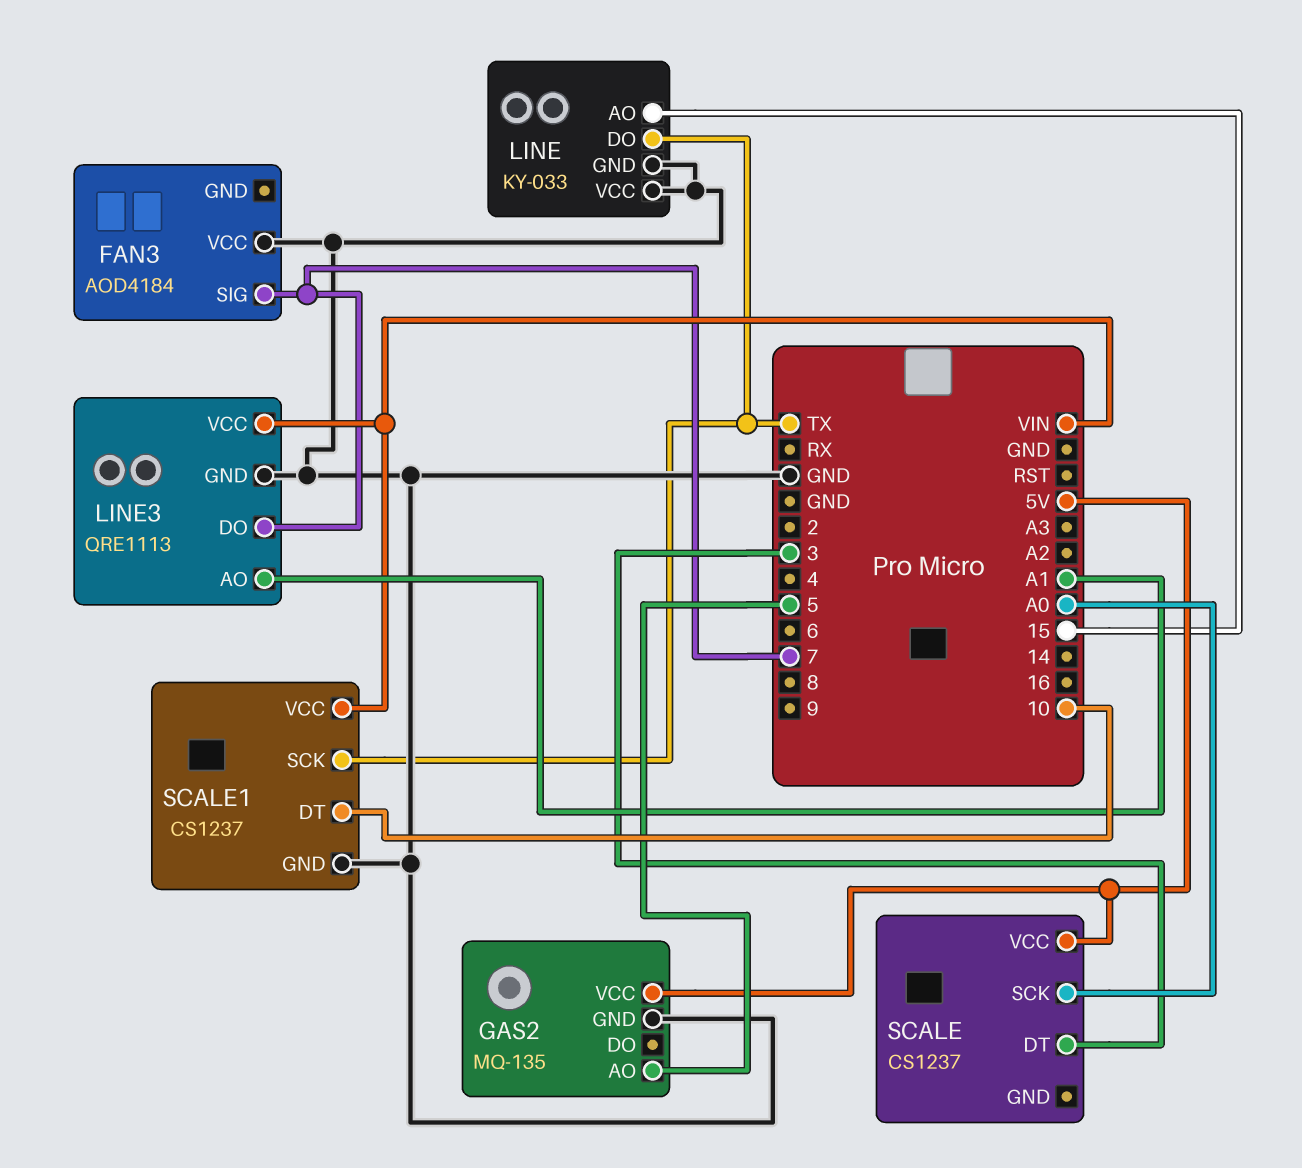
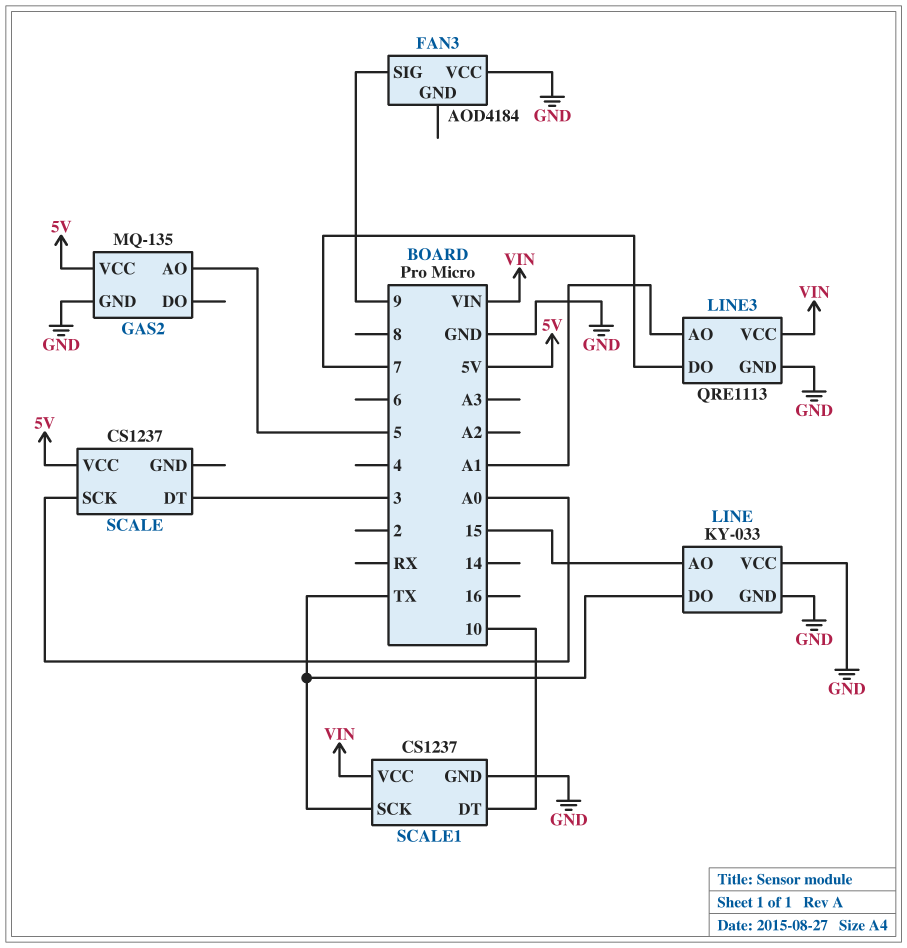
FAN3 pin SIG: 7 -> 9

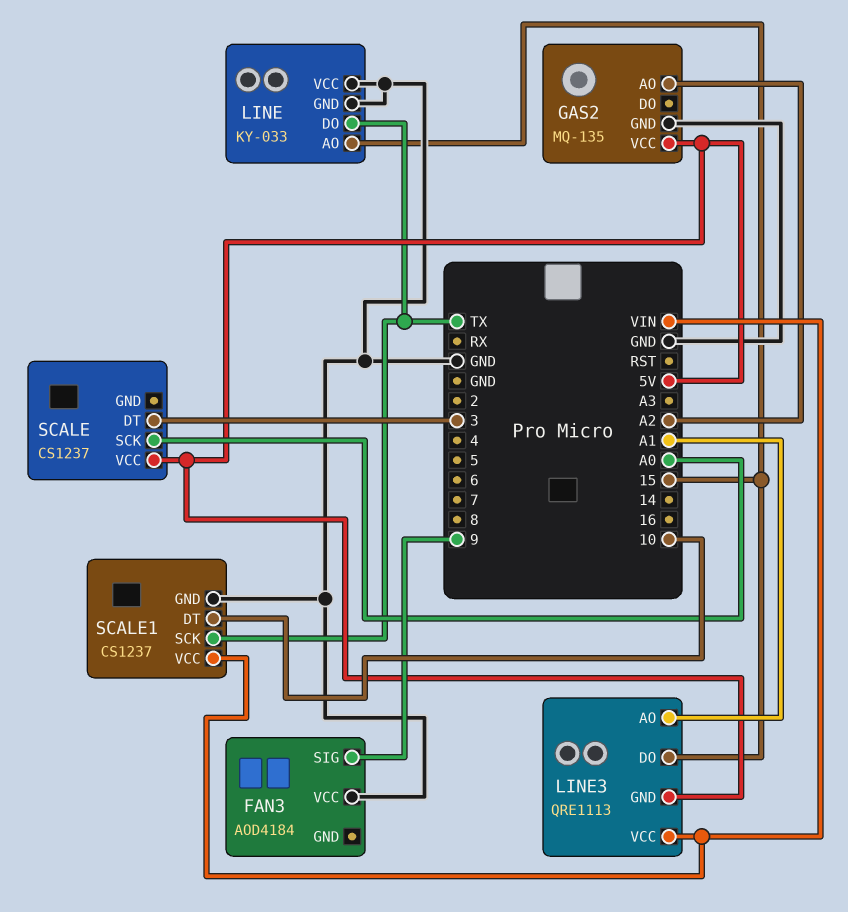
GAS2 pin AO: 5 -> A2
LINE3 pin DO: 7 -> 15
LINE3 pin GND: GND -> 5V

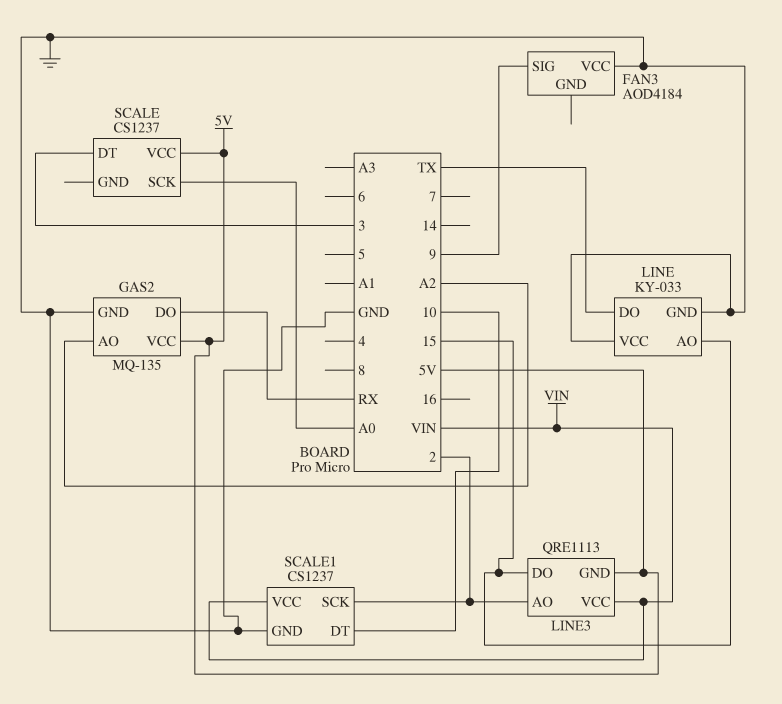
GAS2 pin DO: none -> RX
LINE3 pin AO: A1 -> 2
SCALE1 pin SCK: TX -> 2

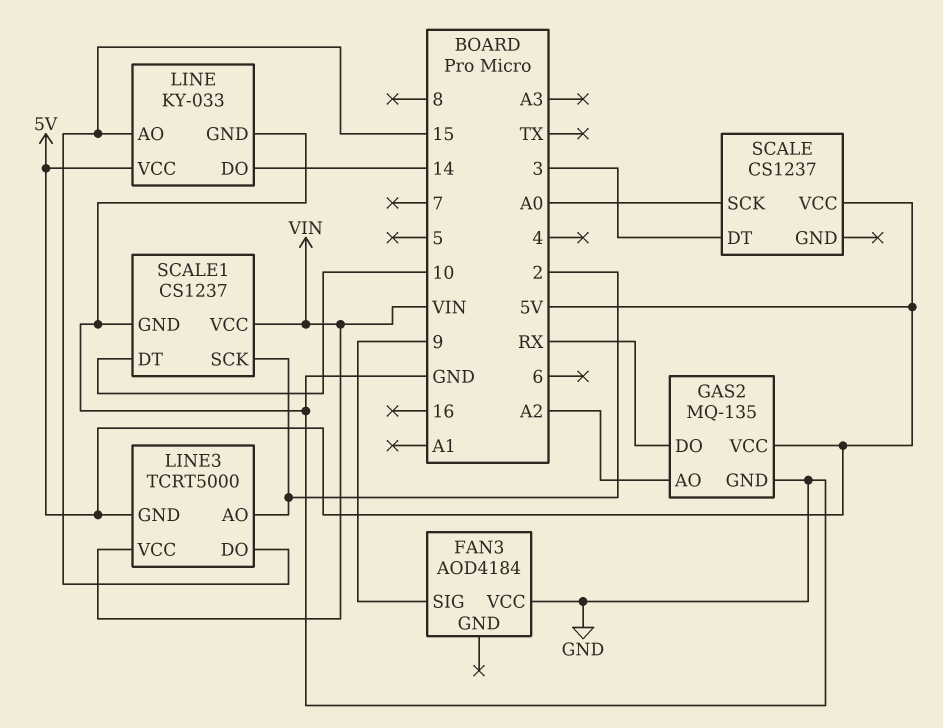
LINE pin DO: TX -> 14
LINE pin VCC: GND -> 5V
LINE3: QRE1113 -> TCRT5000

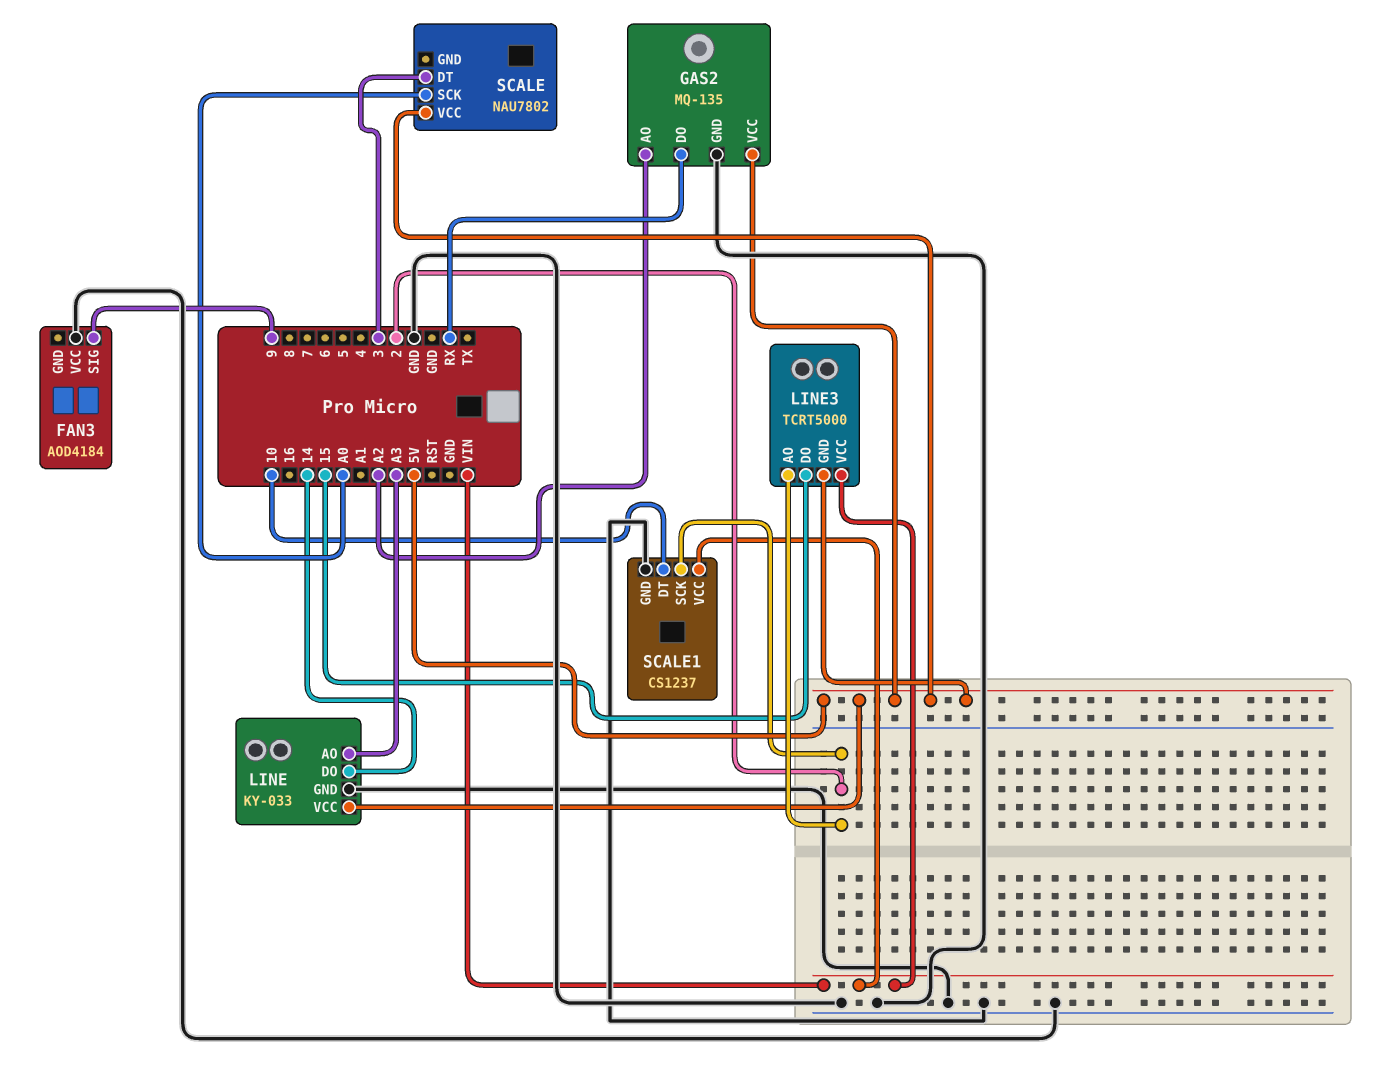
LINE pin AO: 15 -> A3
SCALE: CS1237 -> NAU7802

